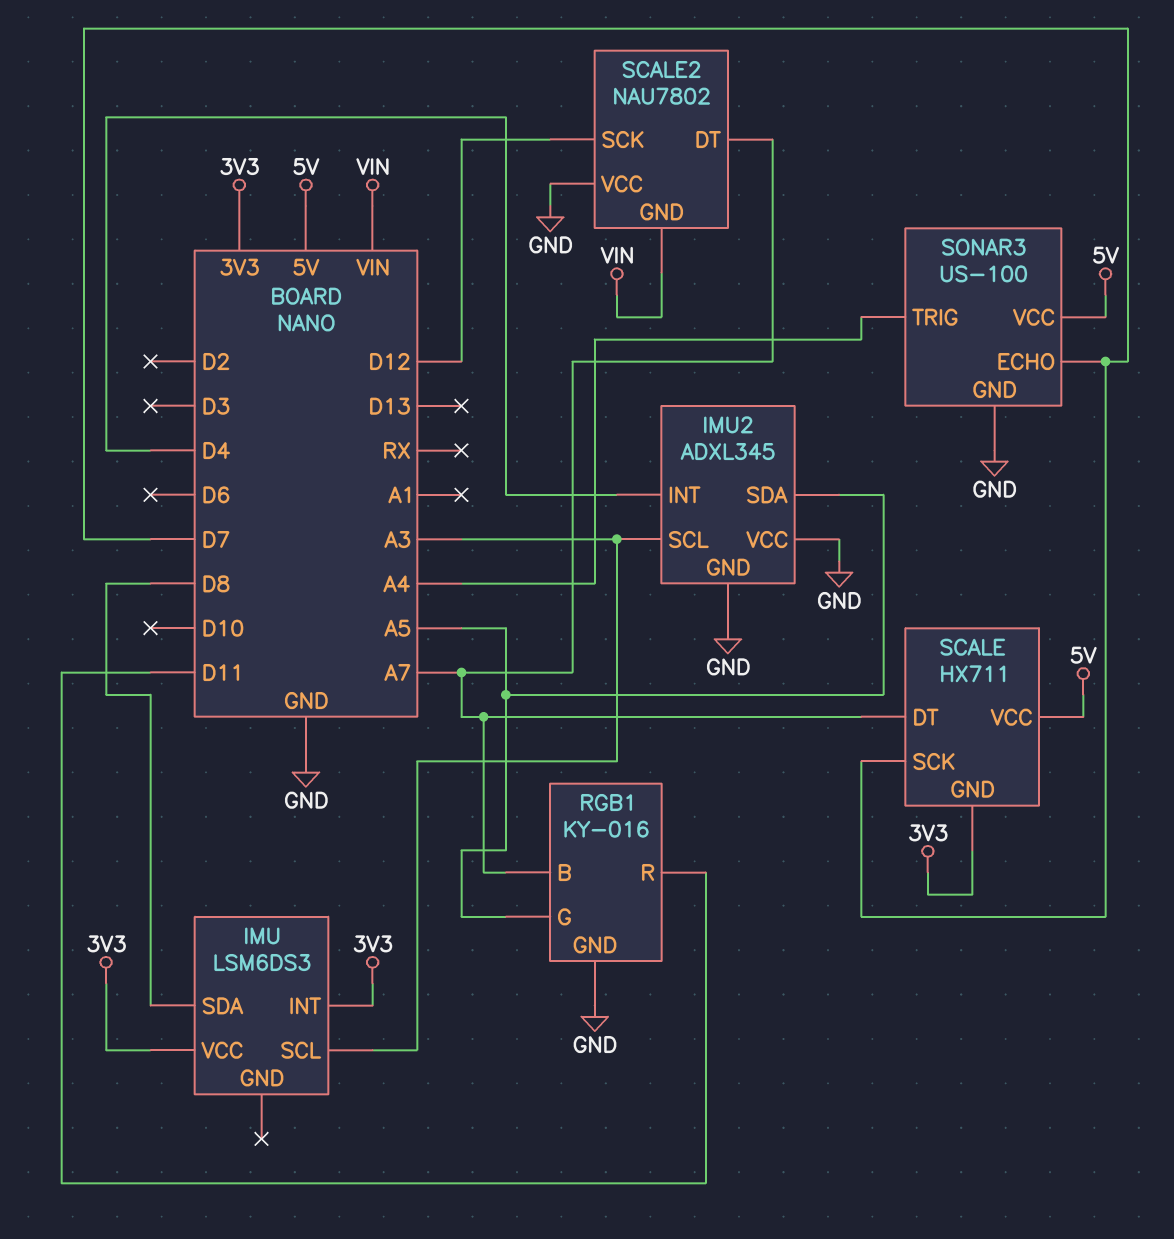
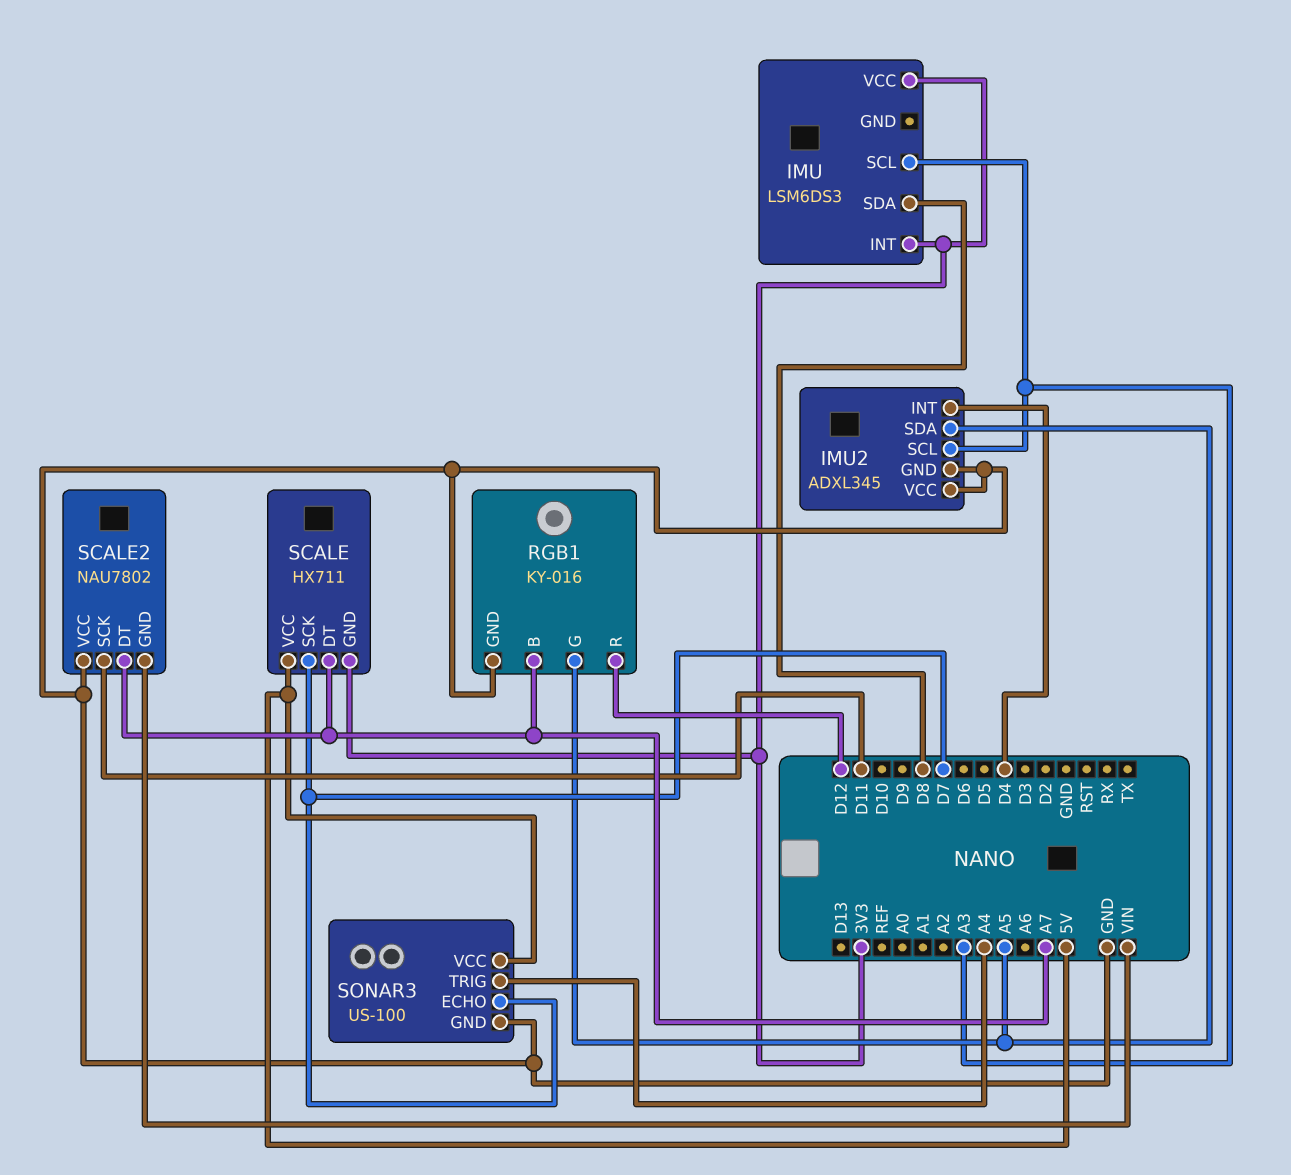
RGB1 pin R: D11 -> D12
SCALE2 pin SCK: D12 -> D11

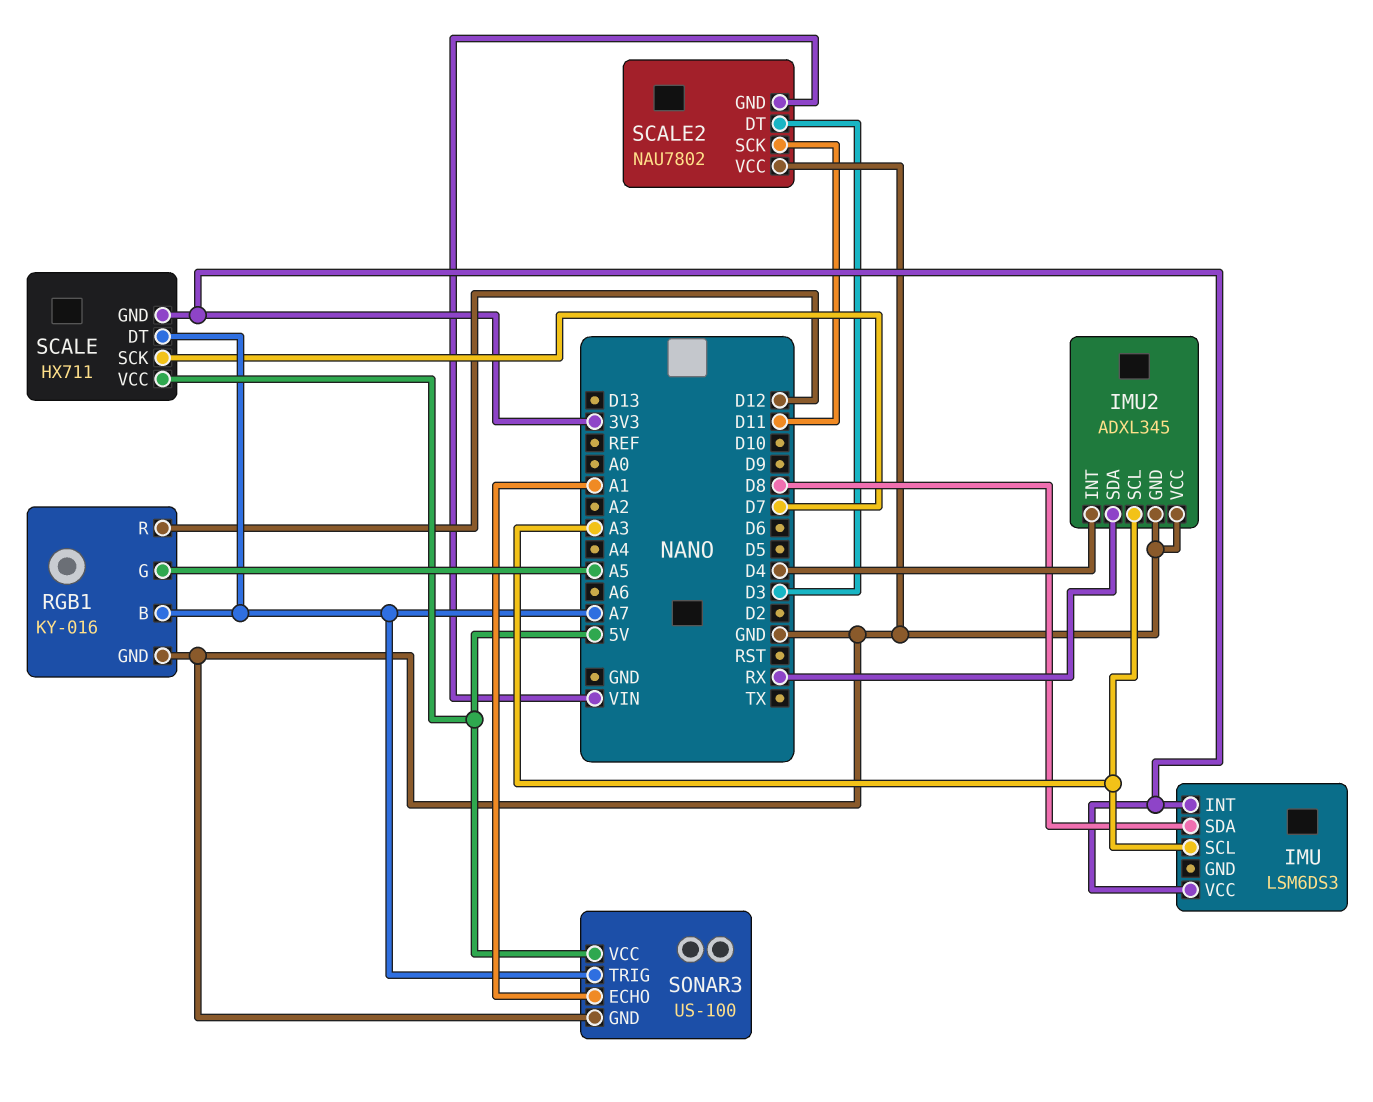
IMU2 pin SDA: A5 -> RX
SCALE2 pin DT: A7 -> D3
SONAR3 pin ECHO: D7 -> A1
SONAR3 pin TRIG: A4 -> A7

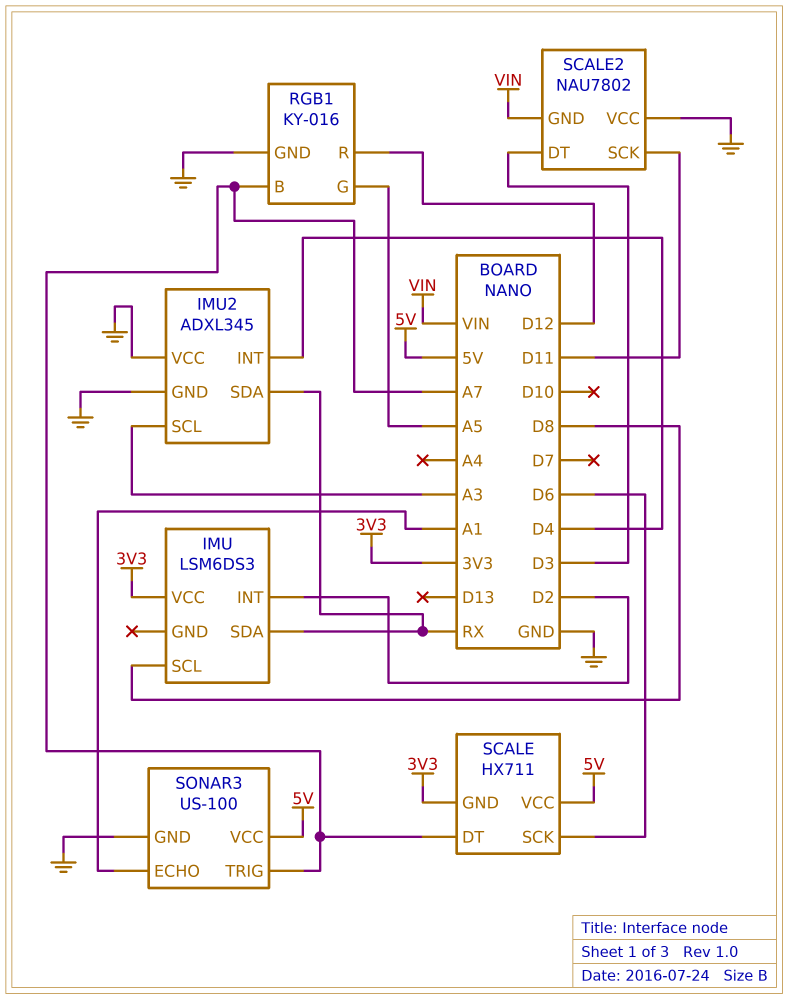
IMU pin INT: 3V3 -> D2
IMU pin SCL: A3 -> D8
IMU pin SDA: D8 -> RX
SCALE pin SCK: D7 -> D6

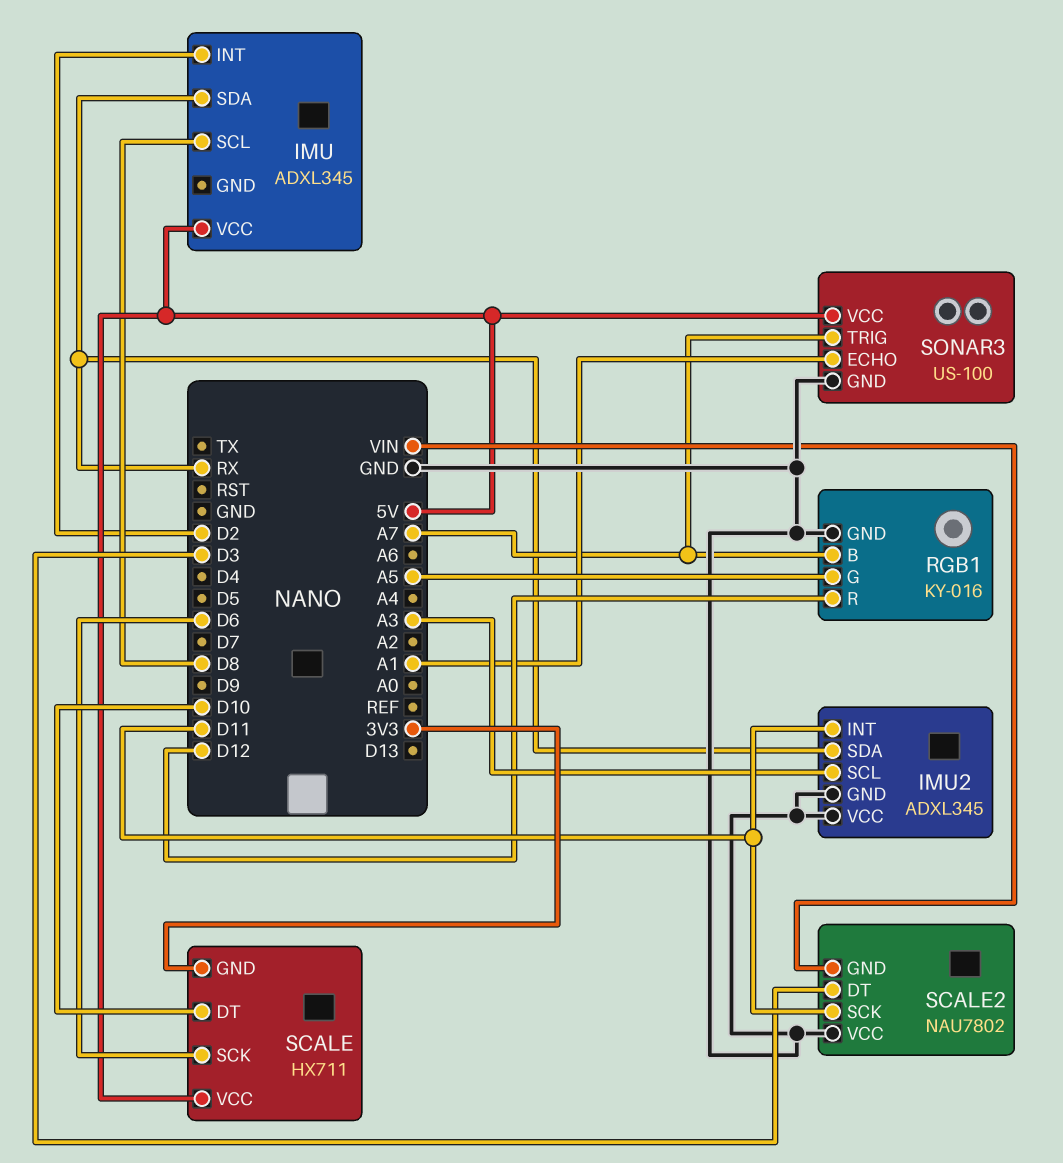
IMU: LSM6DS3 -> ADXL345
IMU pin VCC: 3V3 -> 5V
IMU2 pin INT: D4 -> D11
SCALE pin DT: A7 -> D10

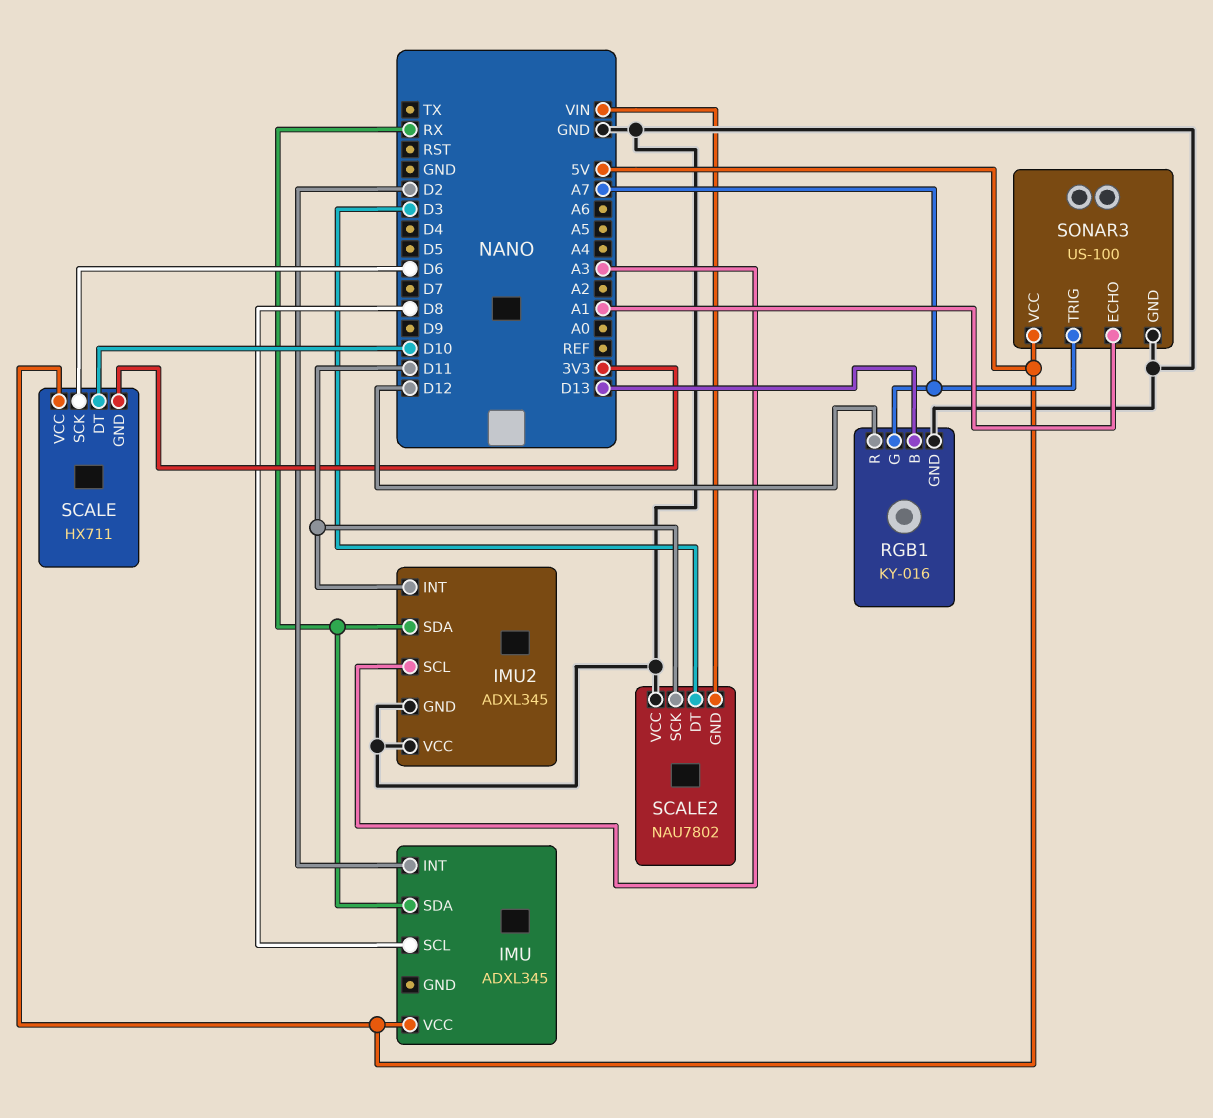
RGB1 pin B: A7 -> D13
RGB1 pin G: A5 -> A7

